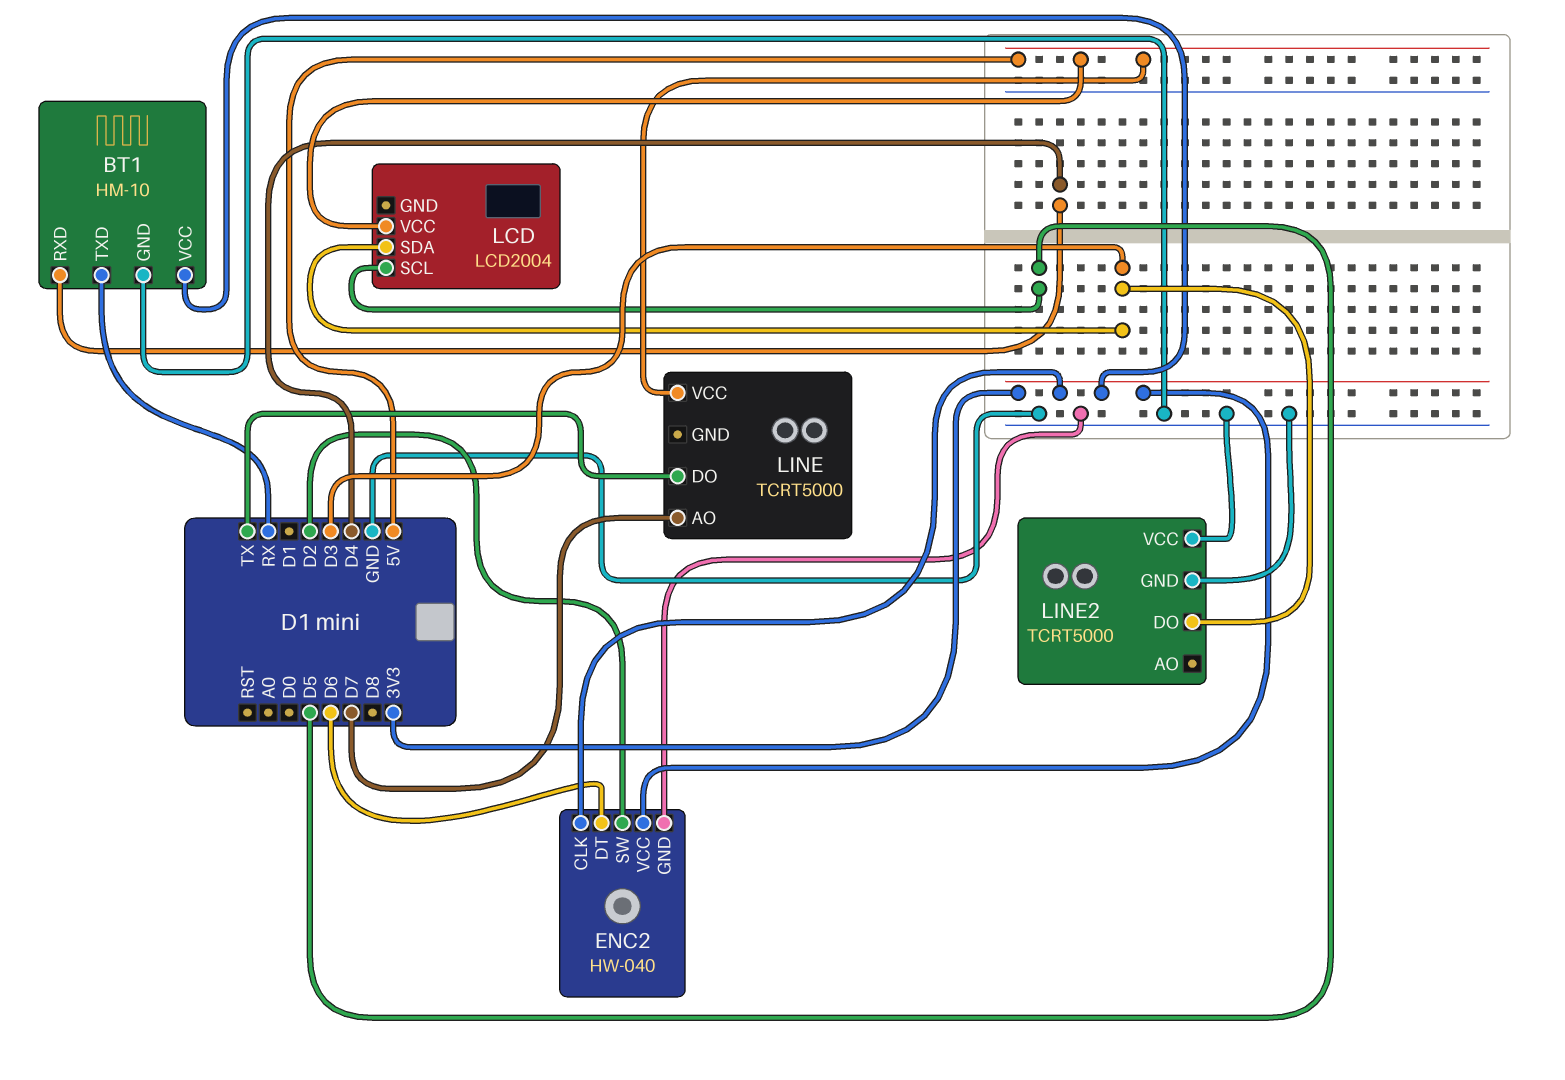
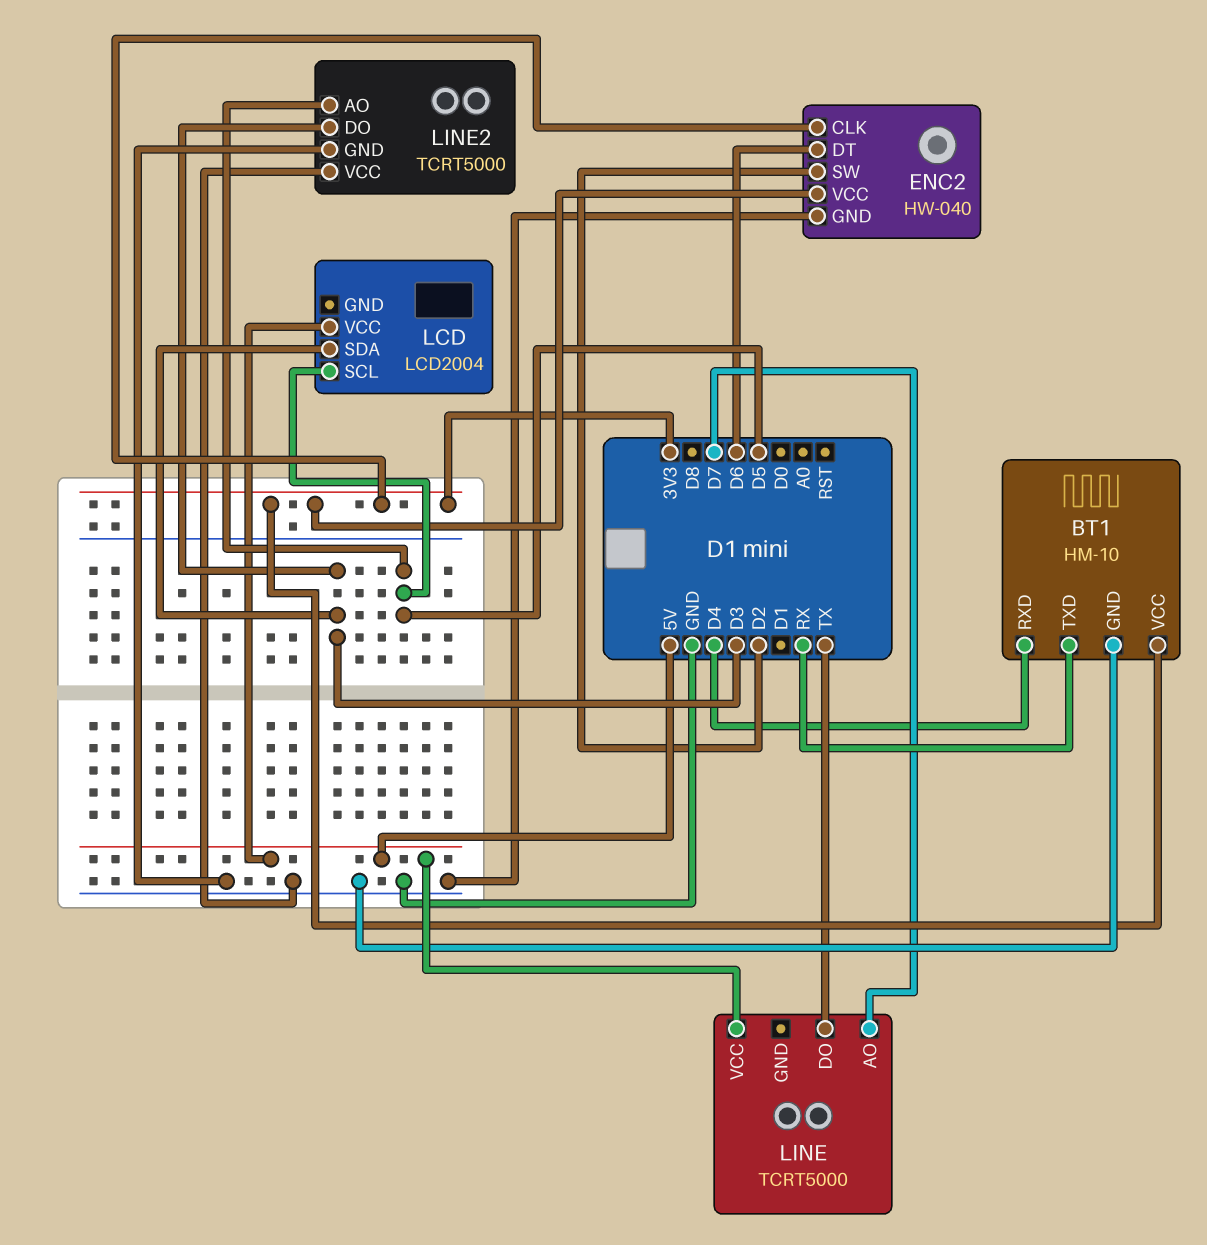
LINE2 pin AO: none -> D5

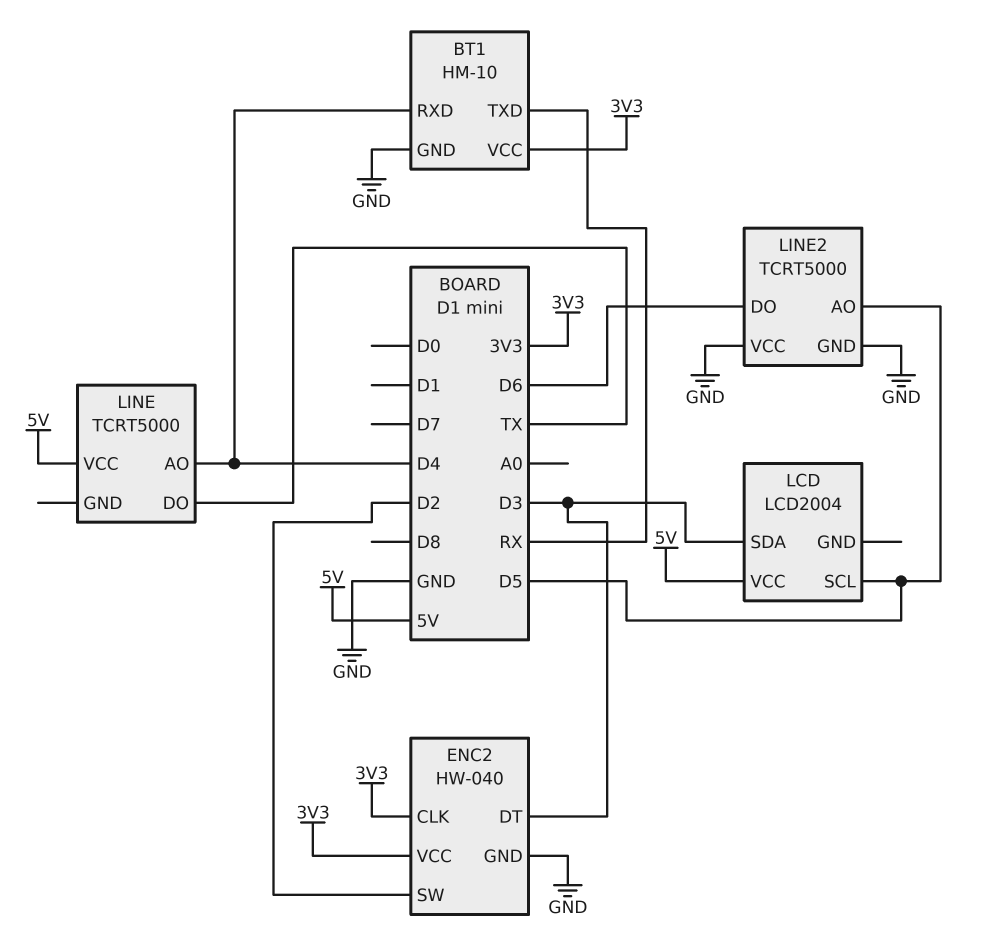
ENC2 pin DT: D6 -> D3
LINE pin AO: D7 -> D4
LINE2 pin DO: D3 -> D6

